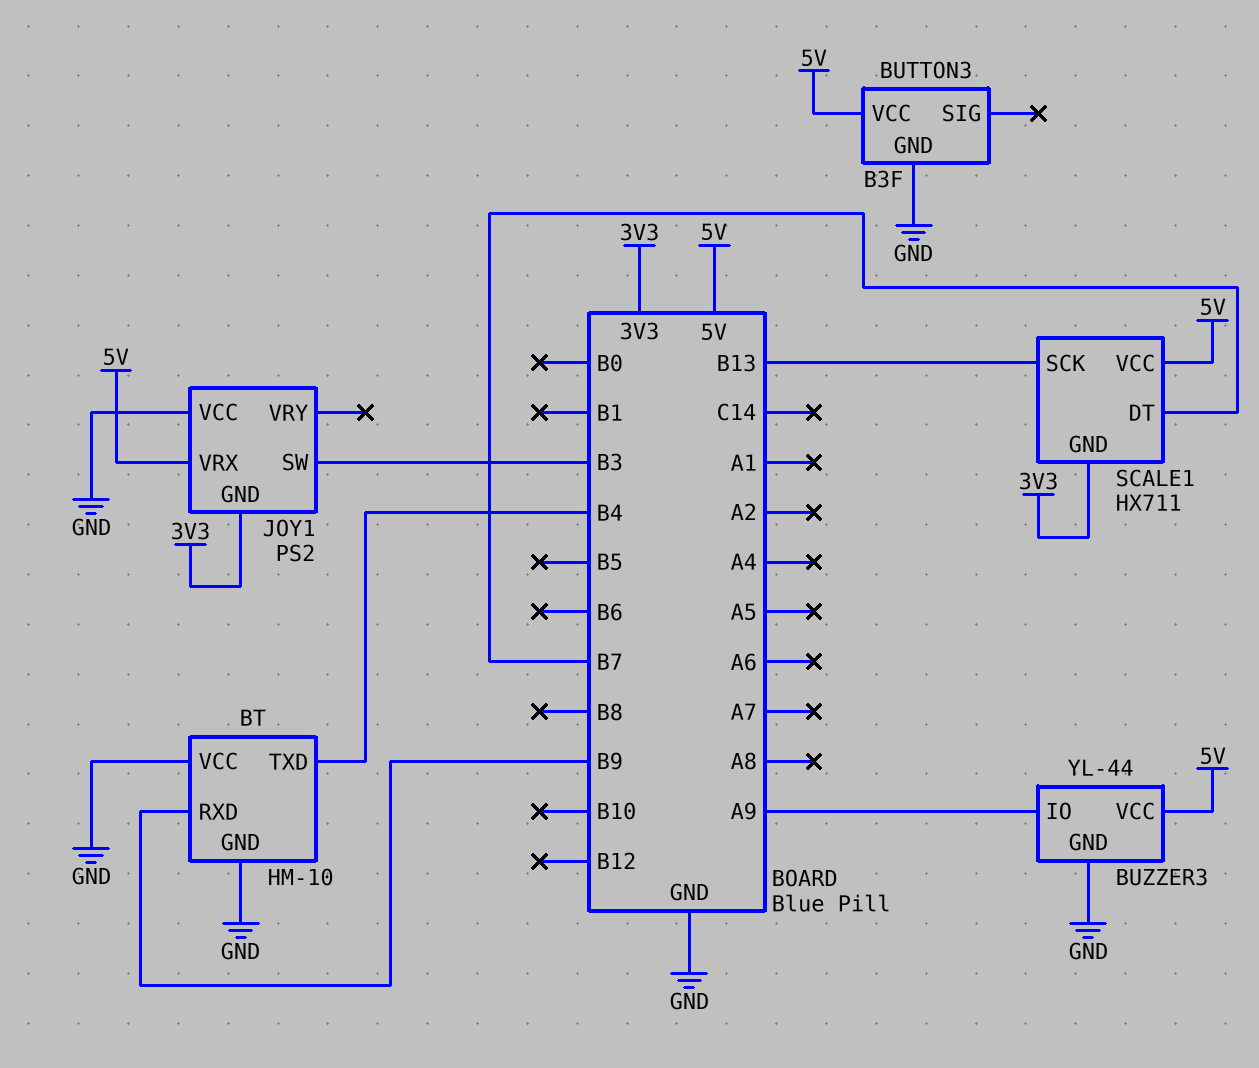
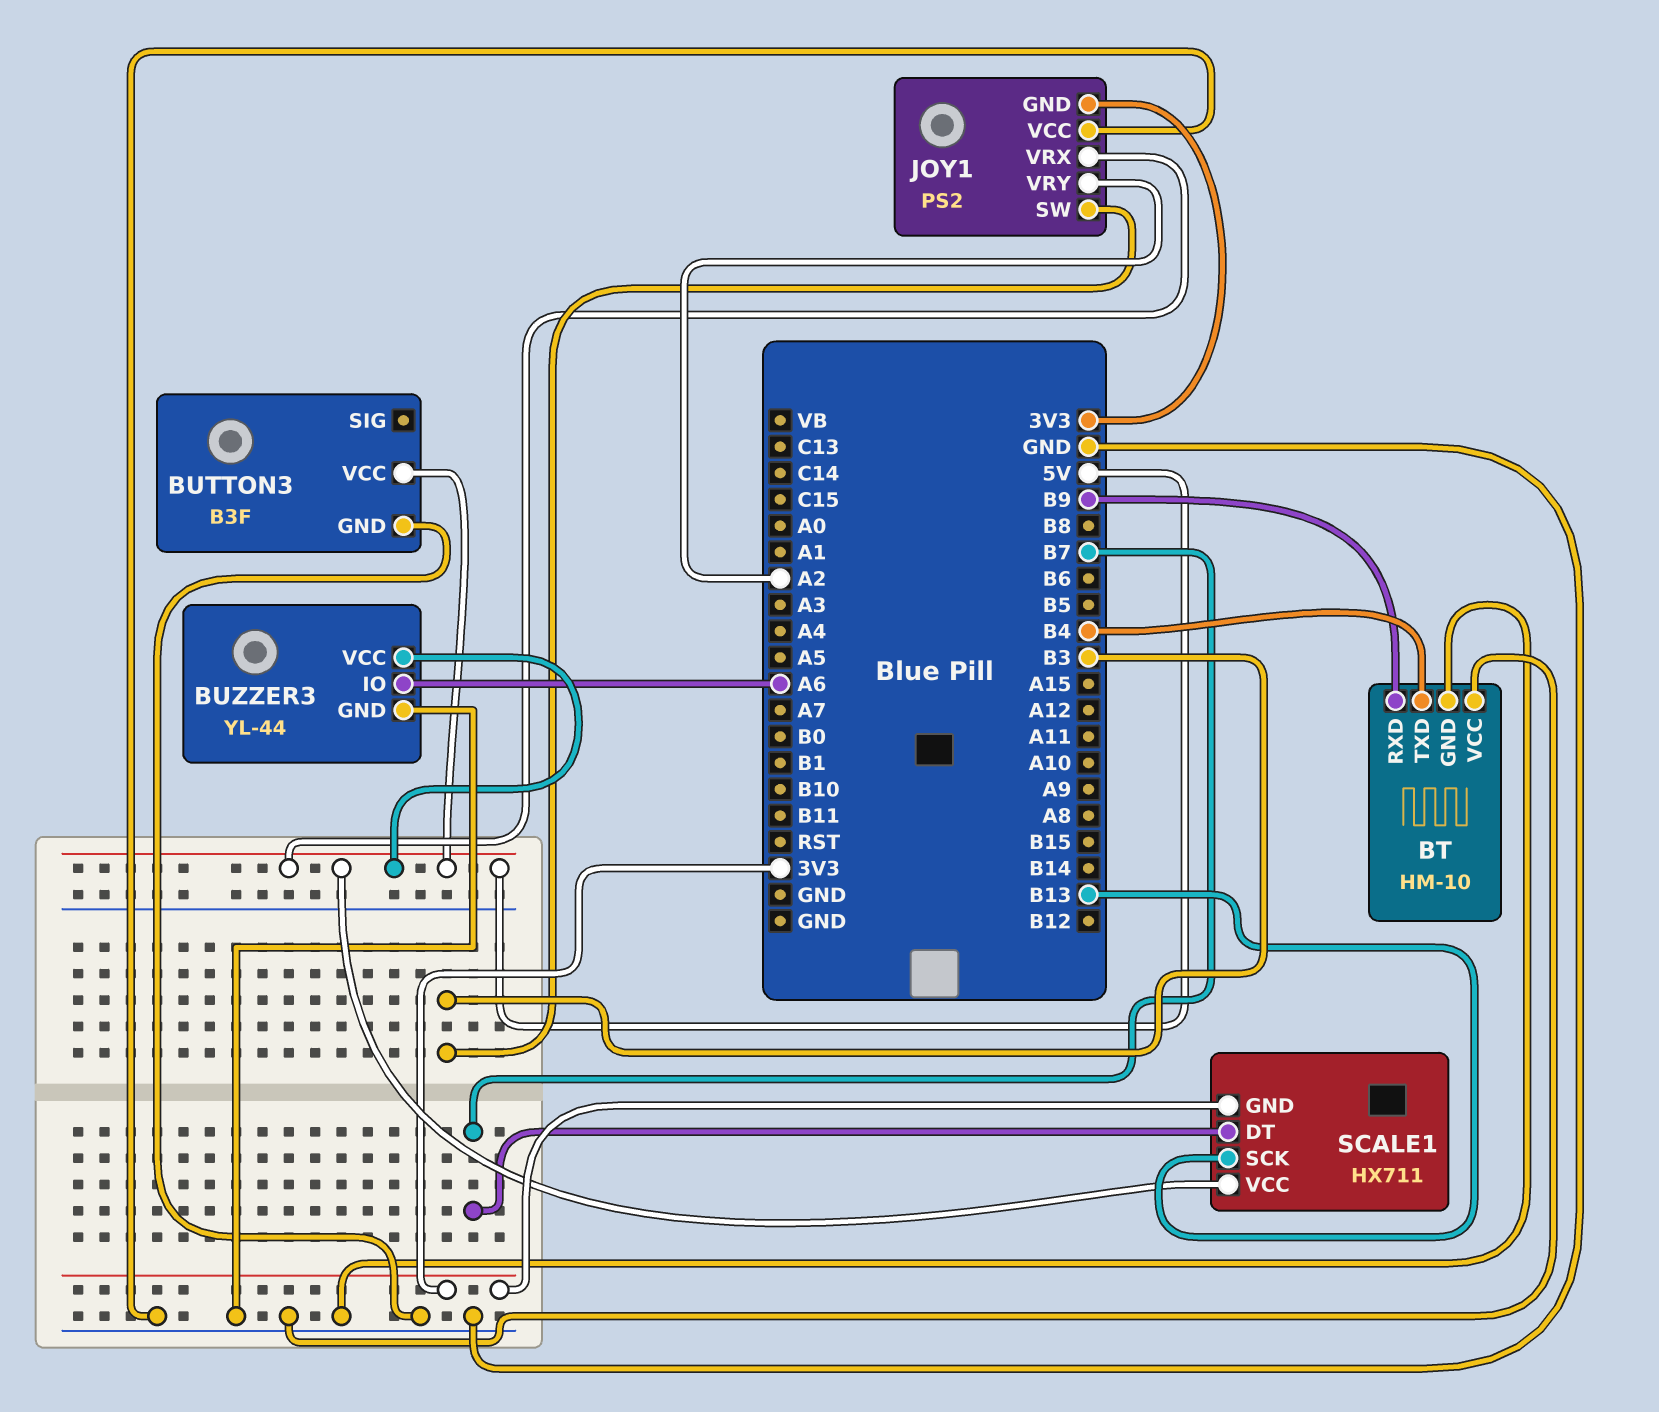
BUZZER3 pin IO: A9 -> A6
JOY1 pin VRY: none -> A2

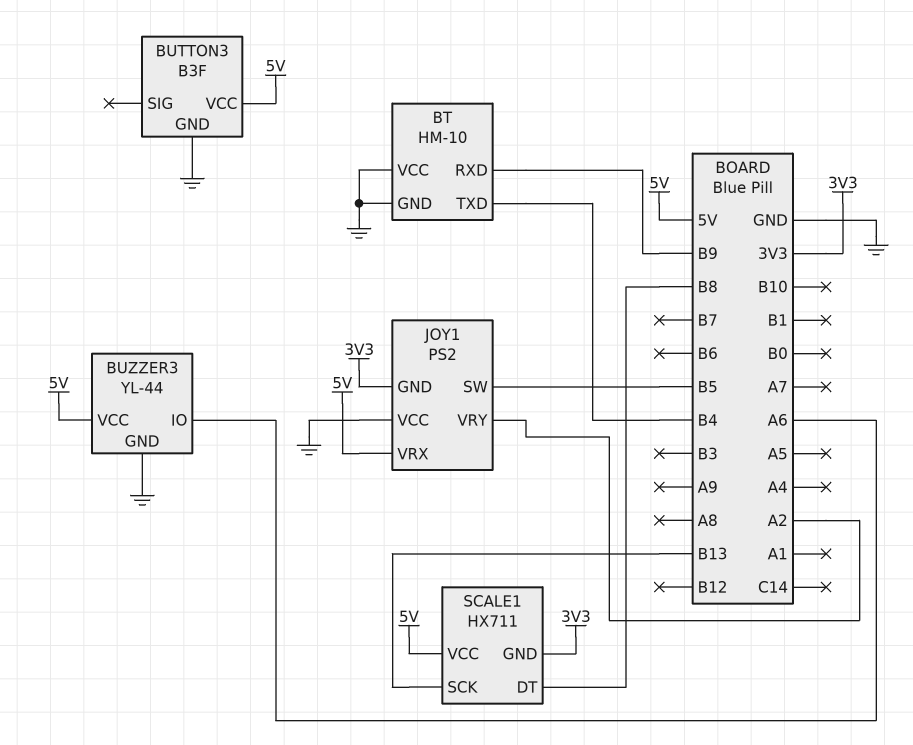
JOY1 pin SW: B3 -> B5
SCALE1 pin DT: B7 -> B8

